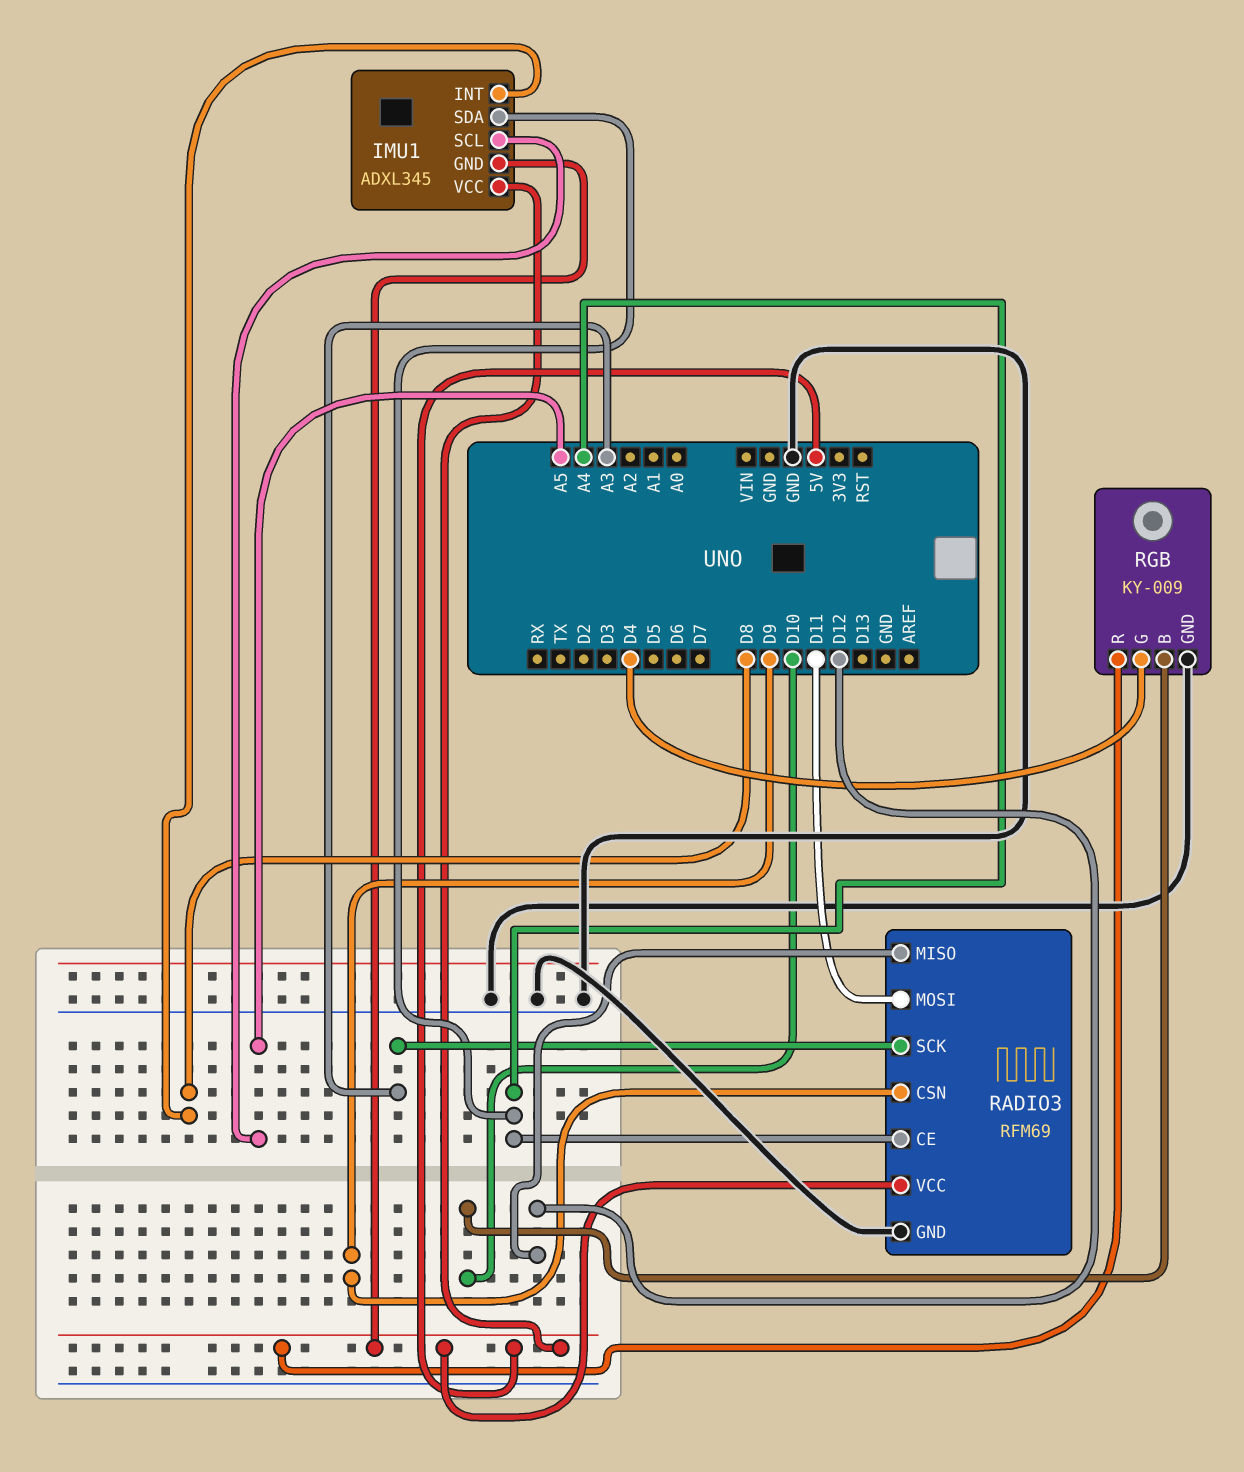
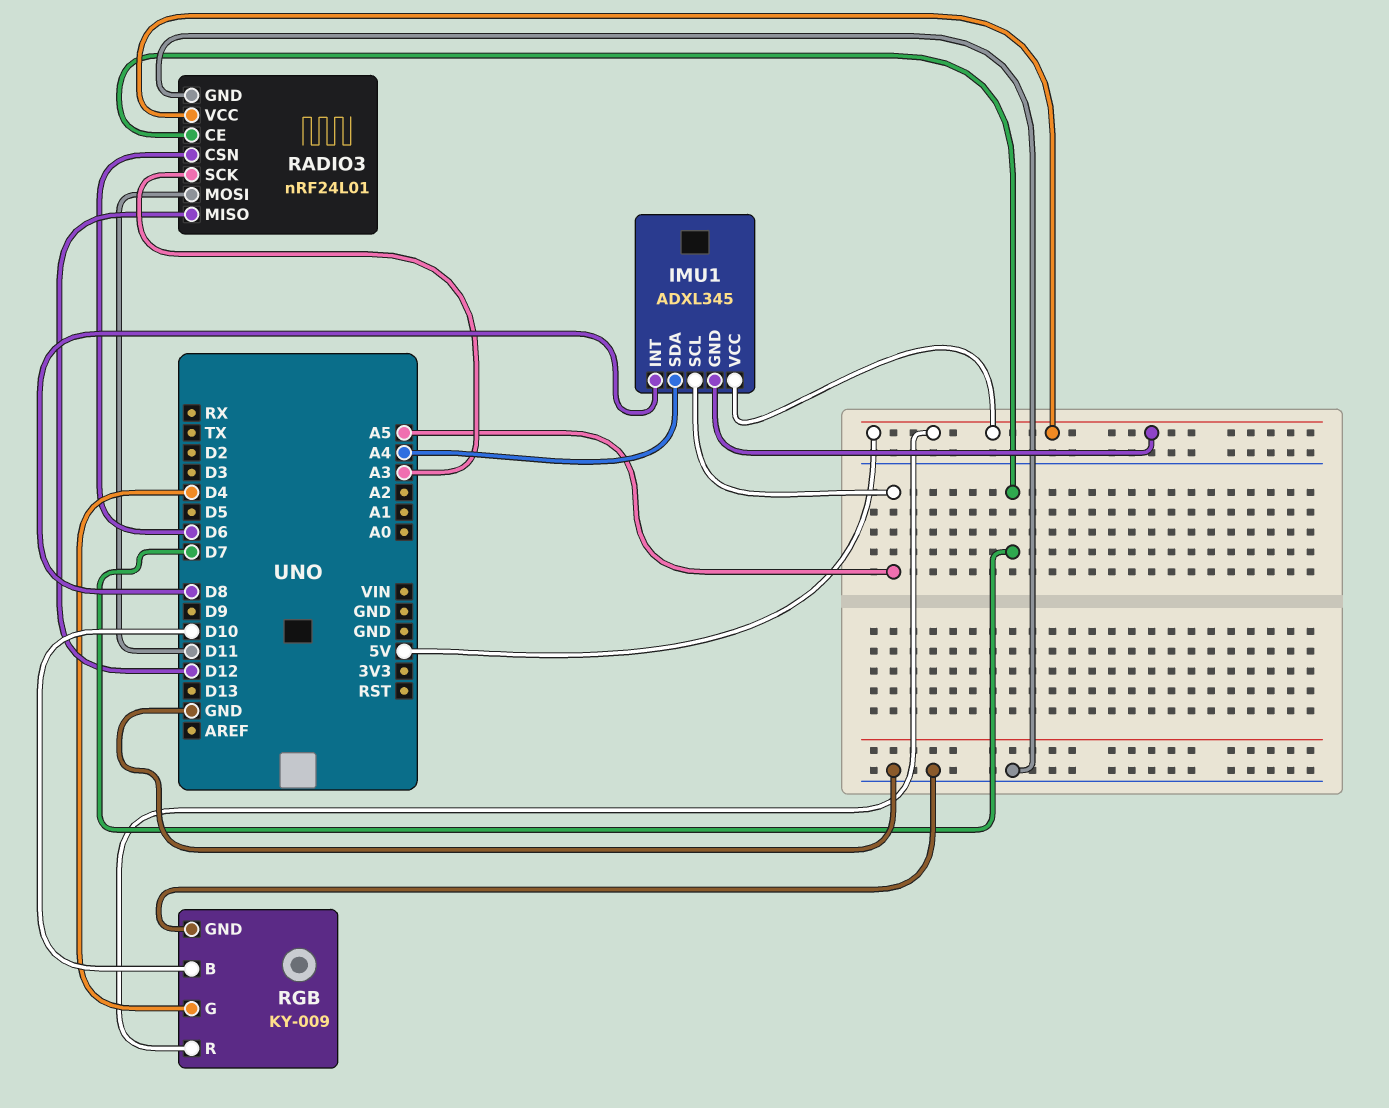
RADIO3: RFM69 -> nRF24L01
RADIO3 pin CE: A4 -> D7
RADIO3 pin CSN: D9 -> D6

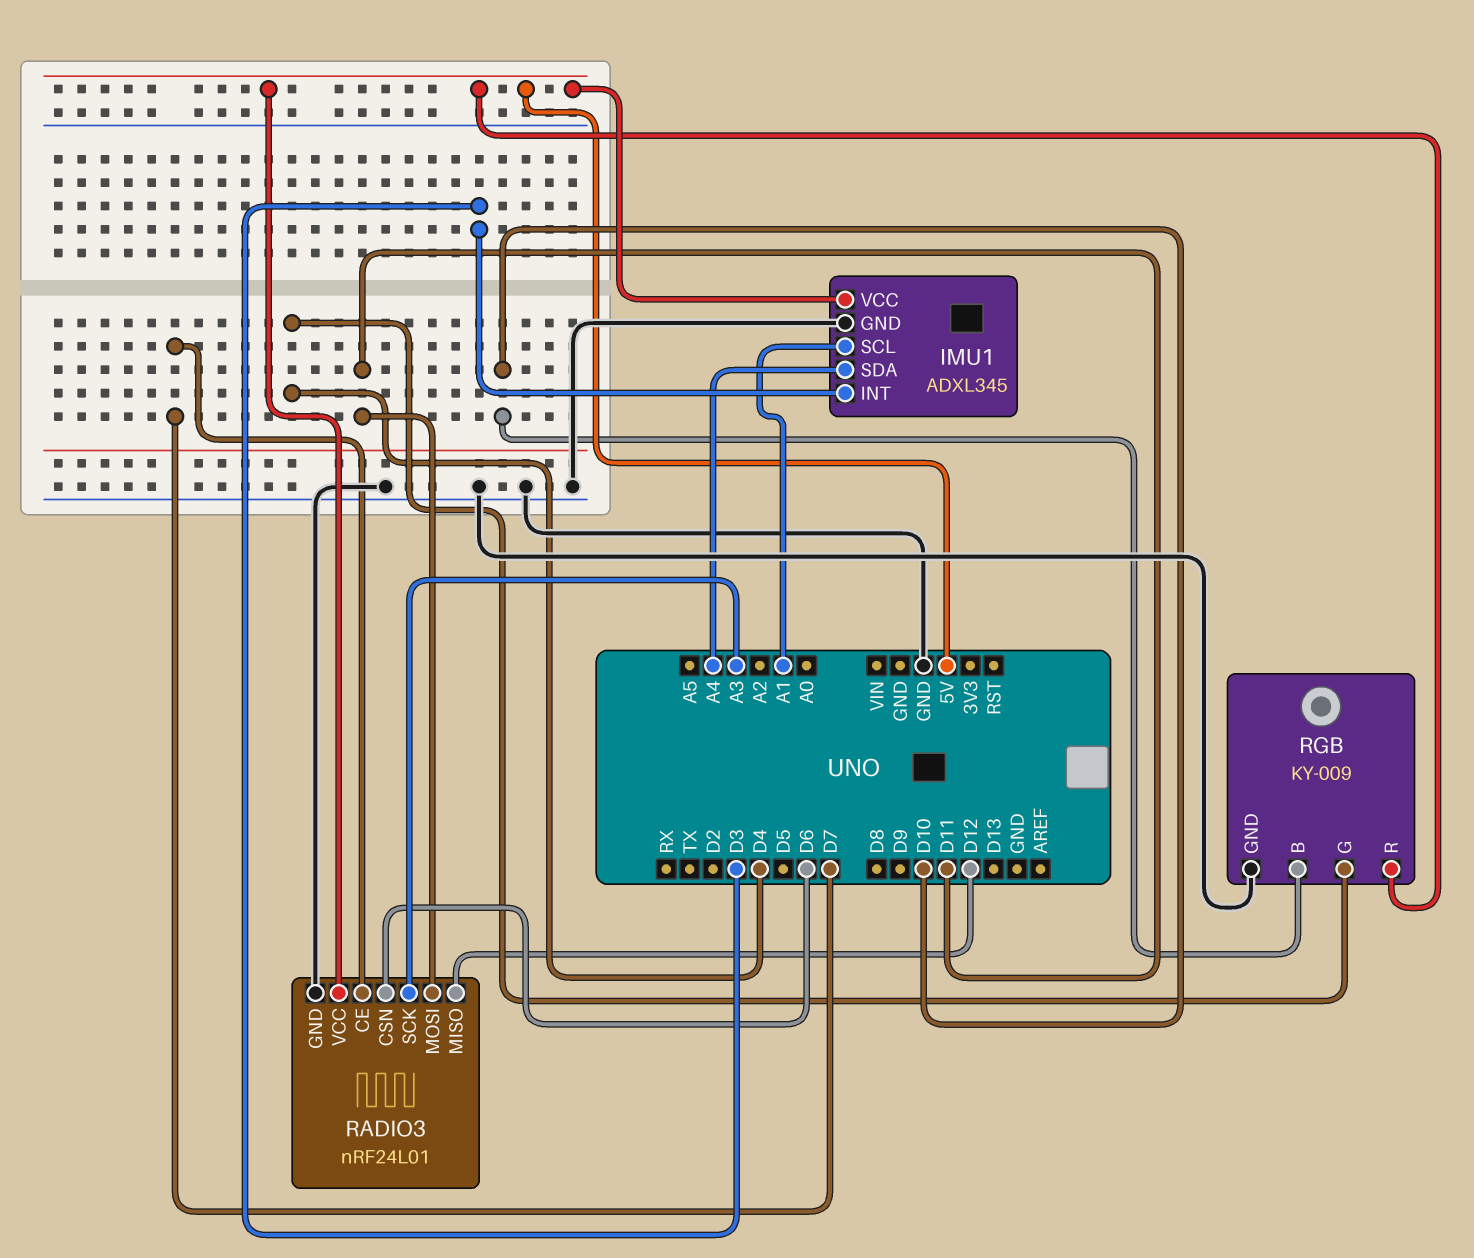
IMU1 pin GND: 5V -> GND
IMU1 pin INT: D8 -> D3
IMU1 pin SCL: A5 -> A1

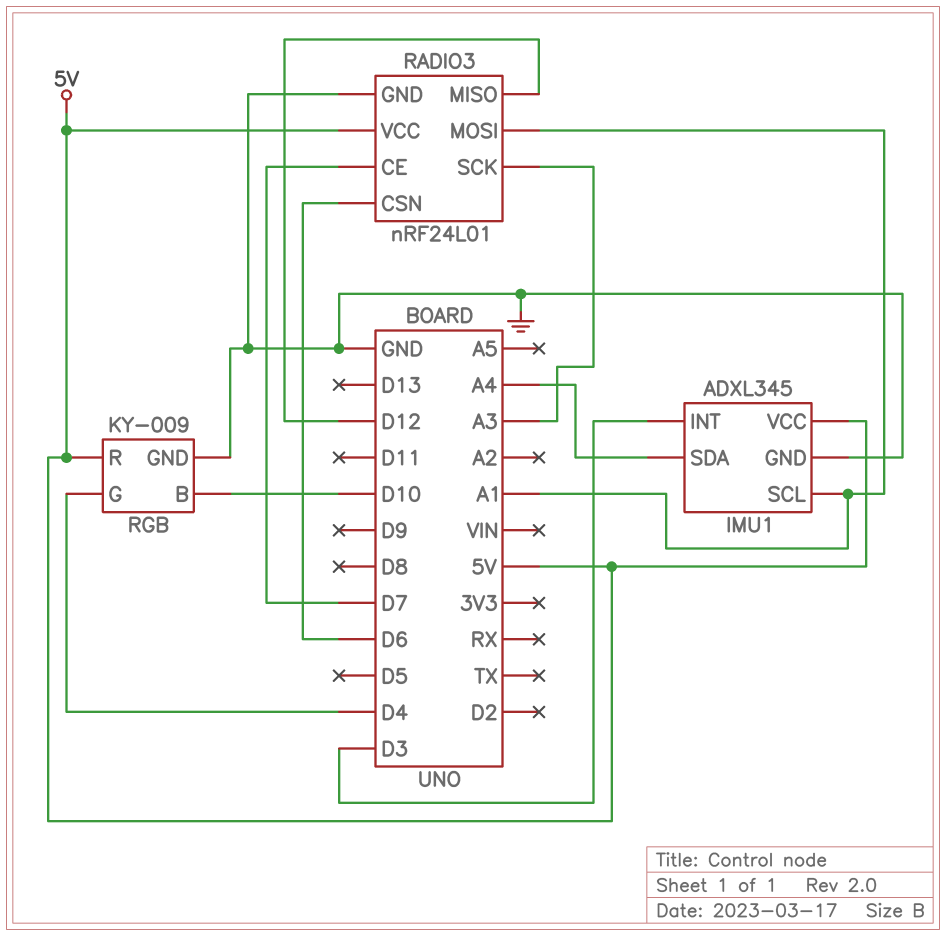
RADIO3 pin MOSI: D11 -> A1

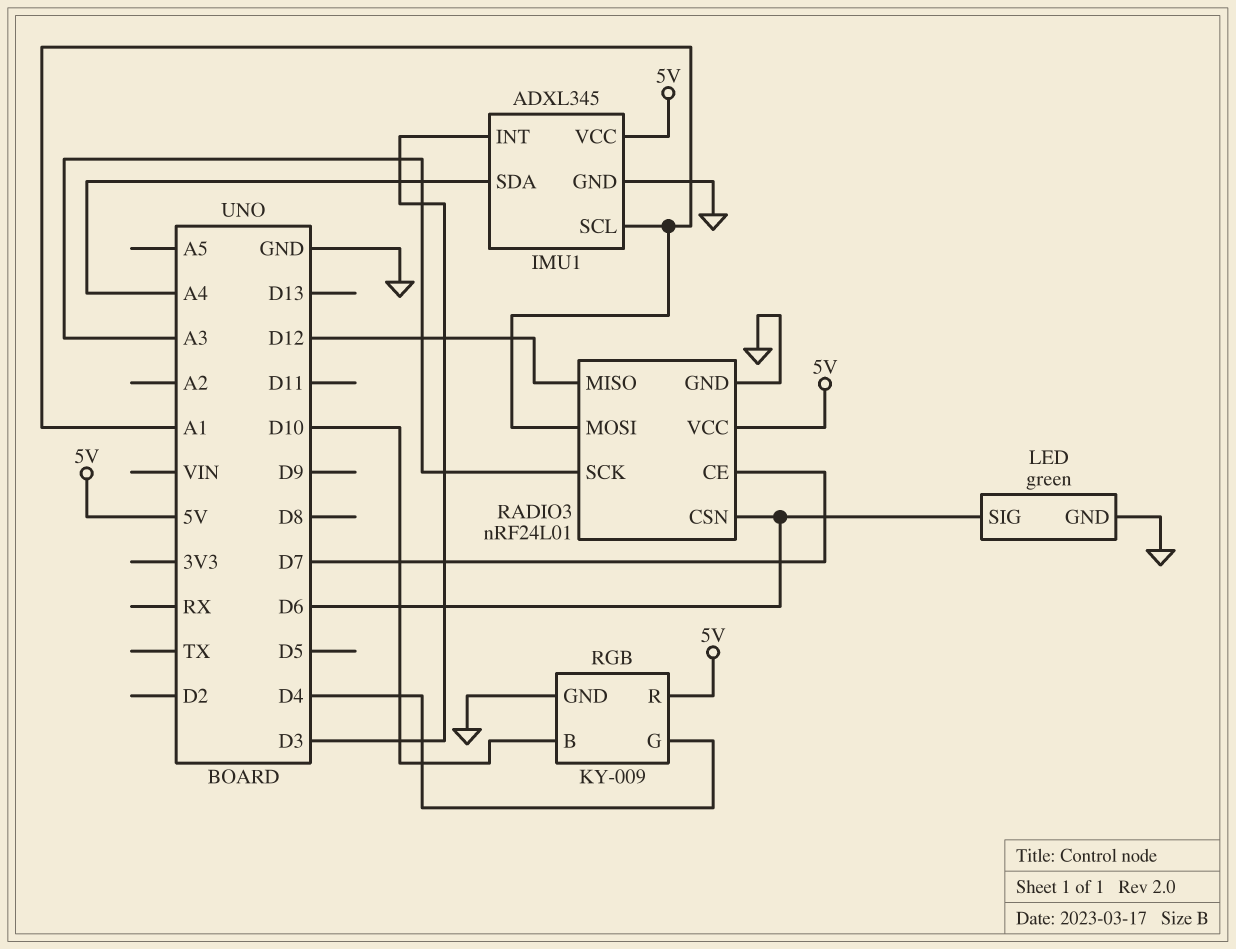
LED: none -> green
LED pin GND: none -> GND
LED pin SIG: none -> D6

